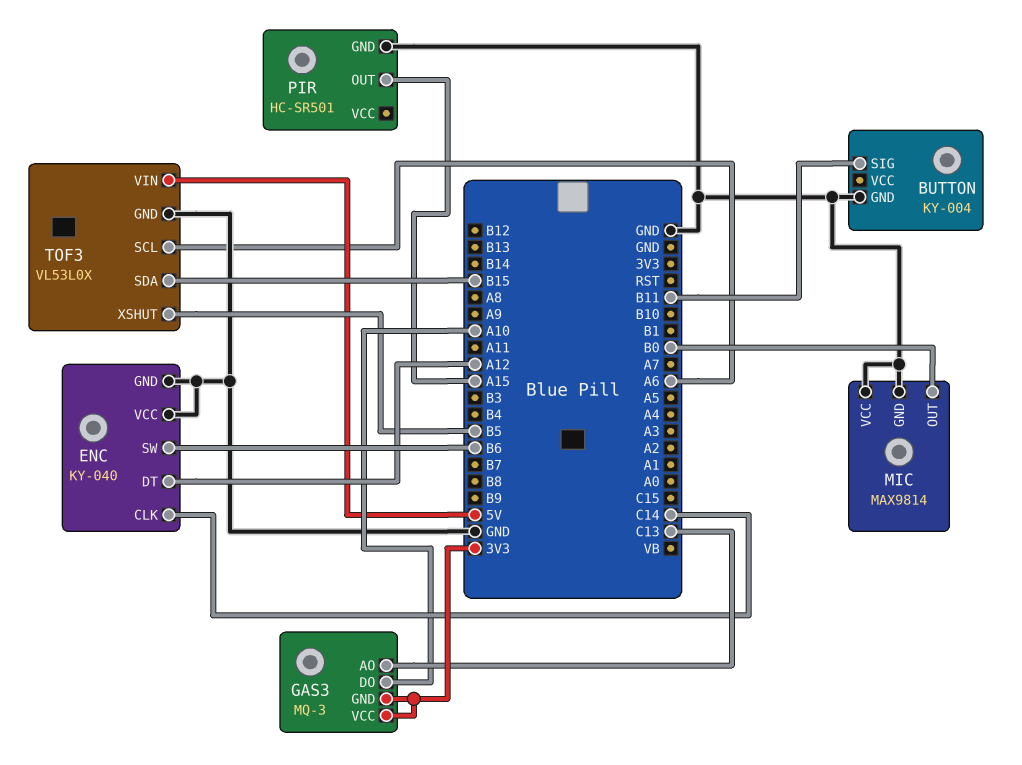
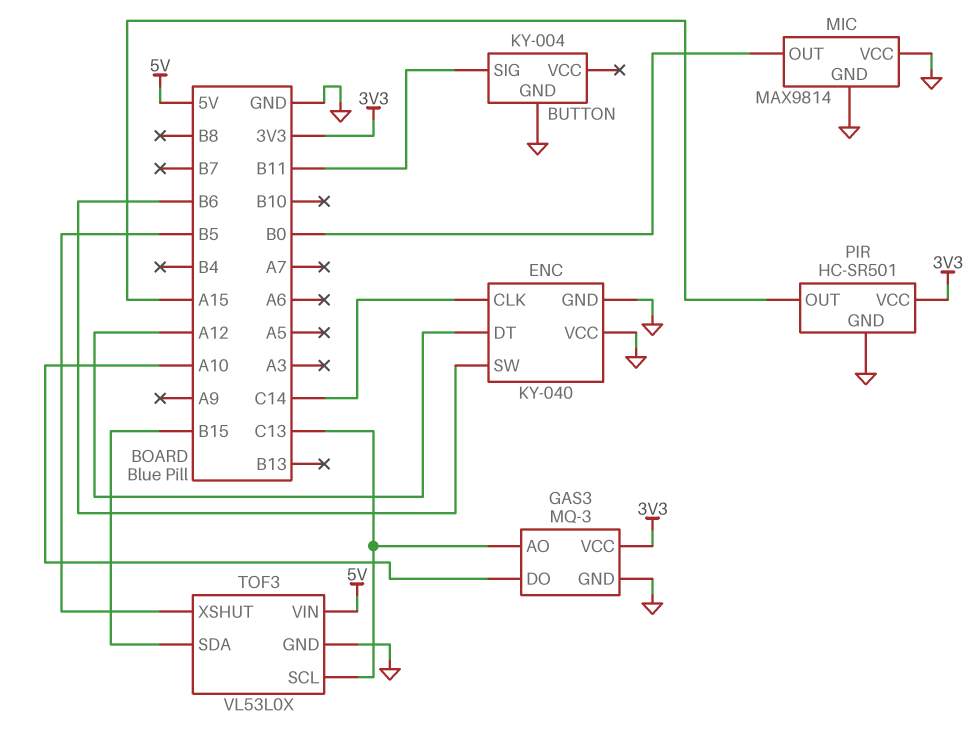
GAS3 pin GND: 3V3 -> GND
PIR pin VCC: none -> 3V3
TOF3 pin SCL: A6 -> C13

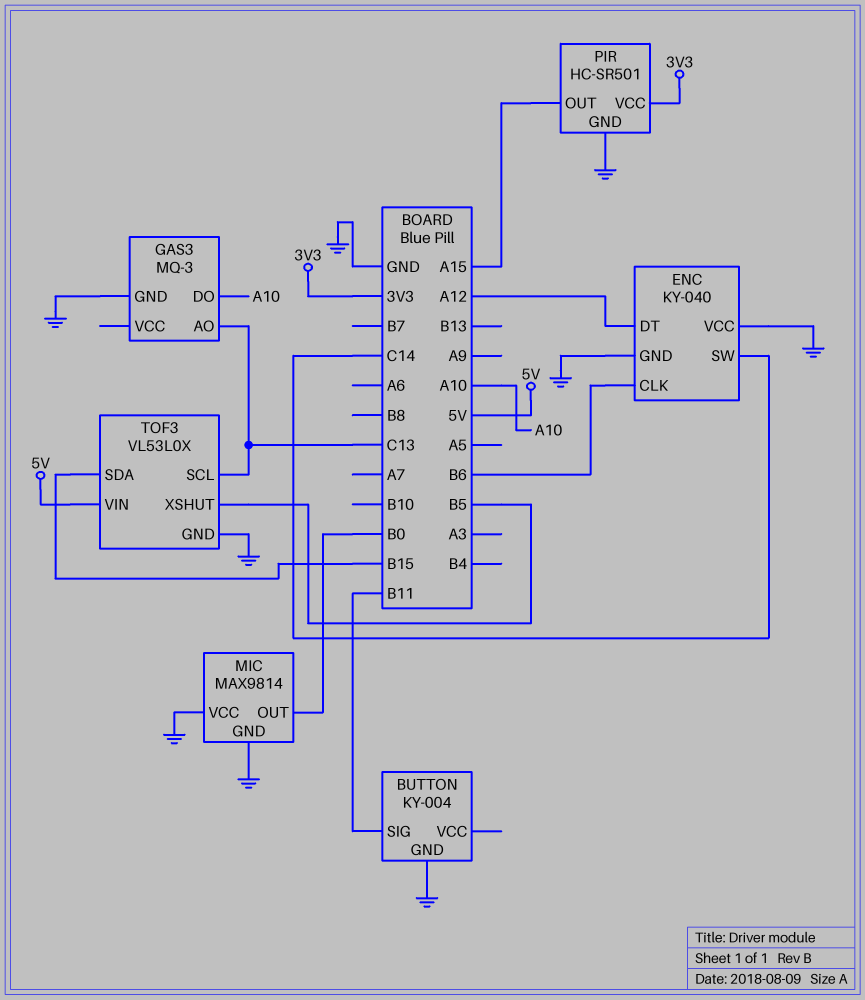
ENC pin CLK: C14 -> B6
ENC pin SW: B6 -> C14
GAS3 pin VCC: 3V3 -> none

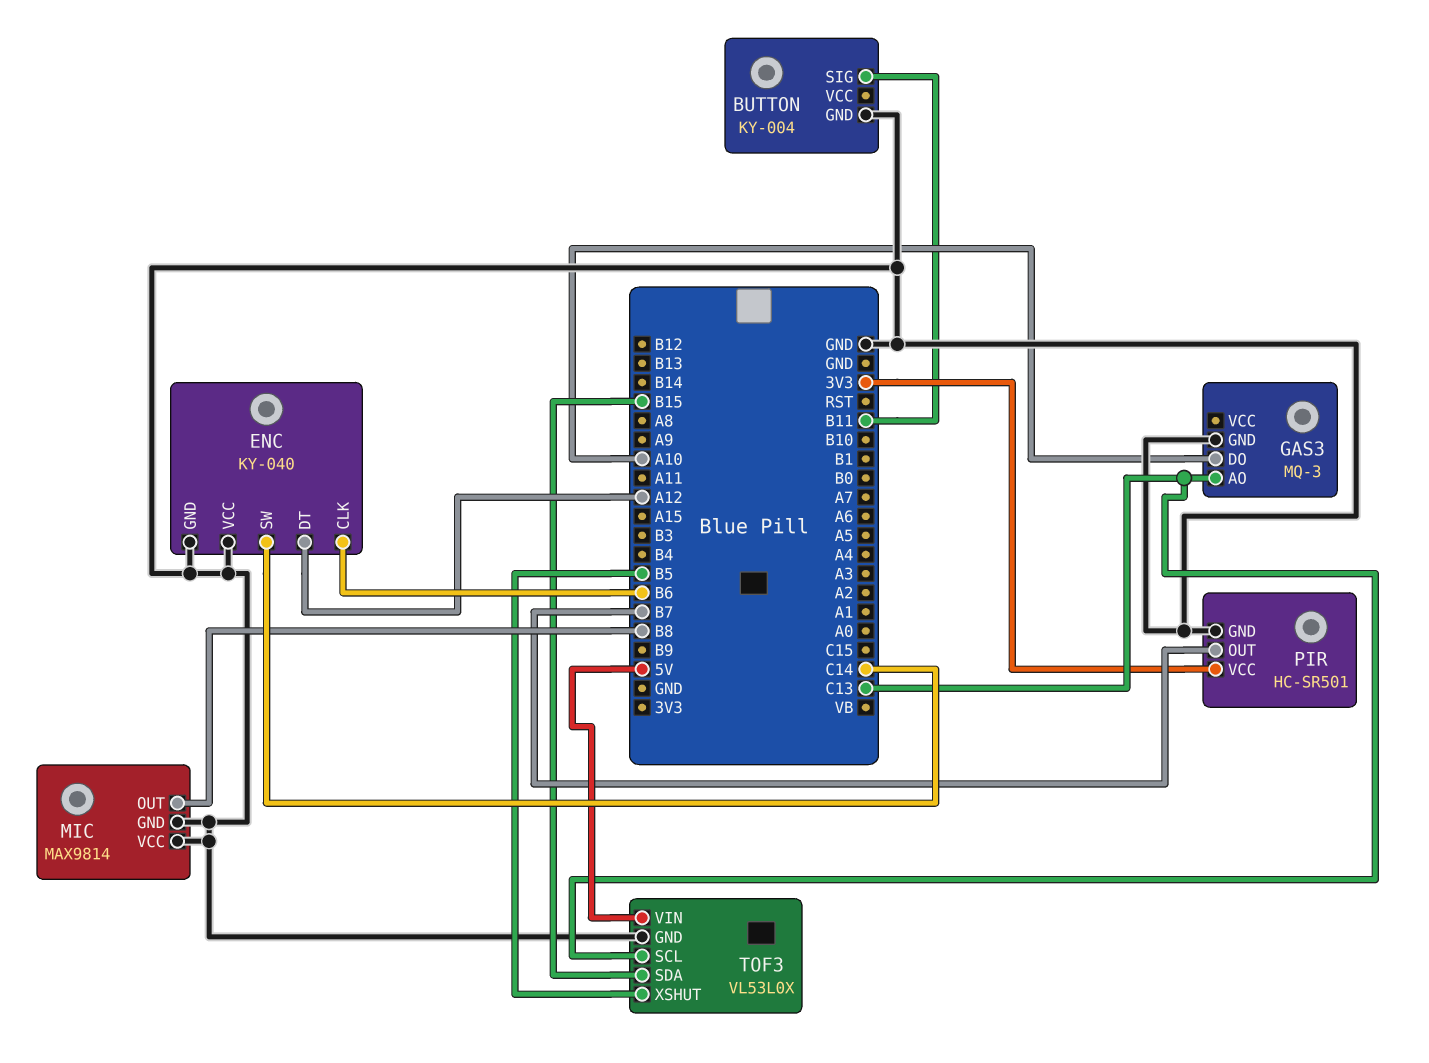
MIC pin OUT: B0 -> B8
PIR pin OUT: A15 -> B7

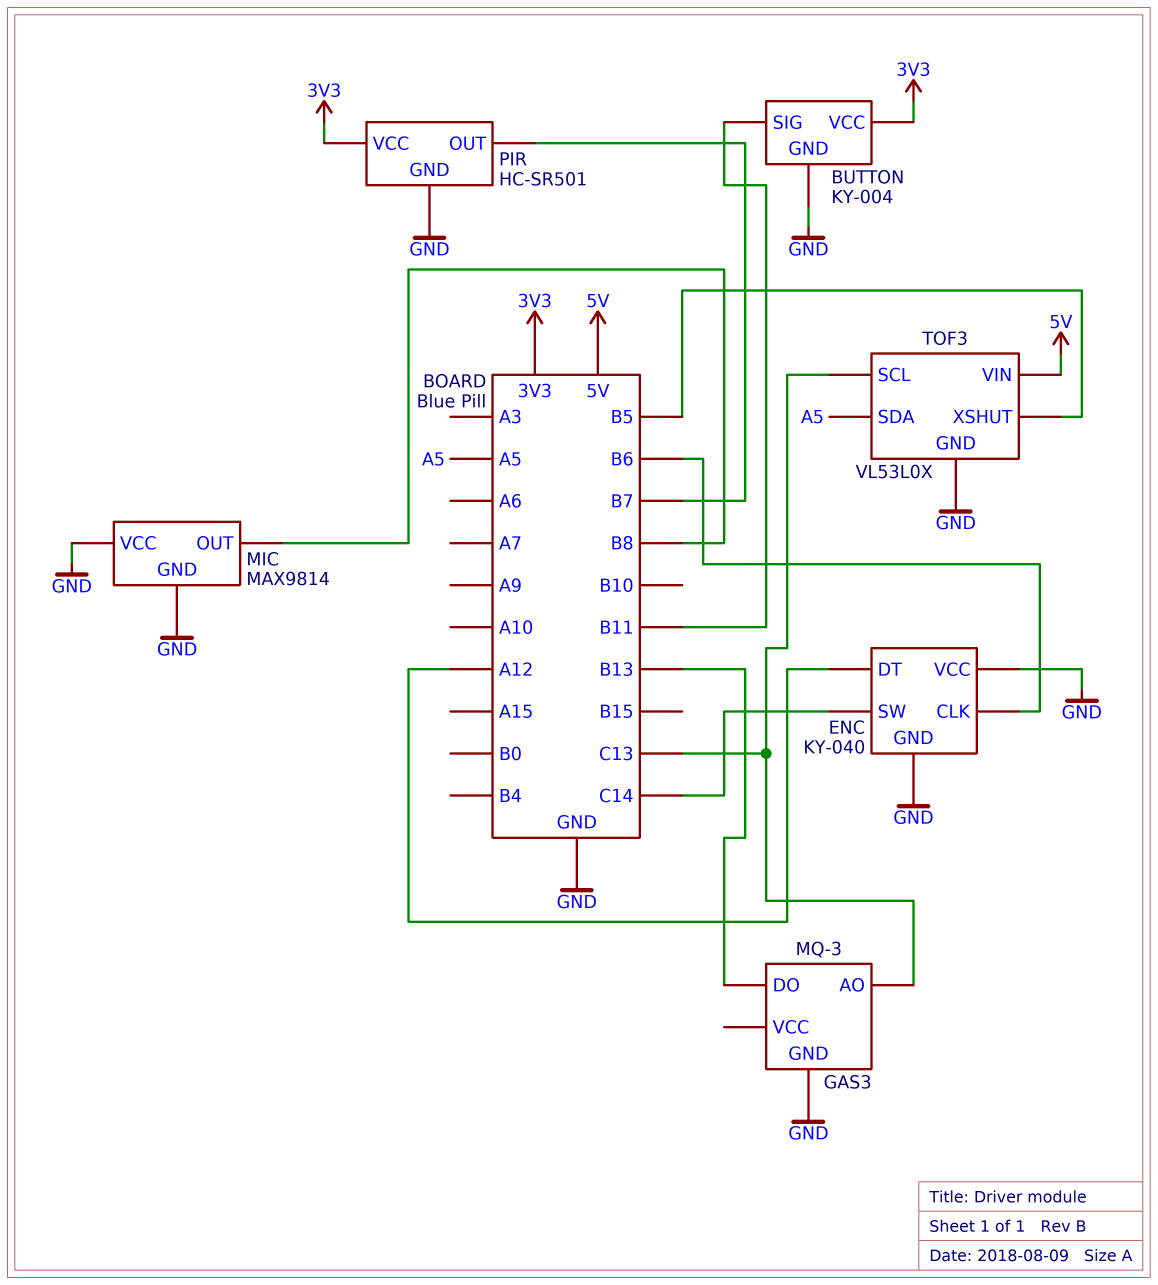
BUTTON pin VCC: none -> 3V3
GAS3 pin DO: A10 -> B13
TOF3 pin SDA: B15 -> A5

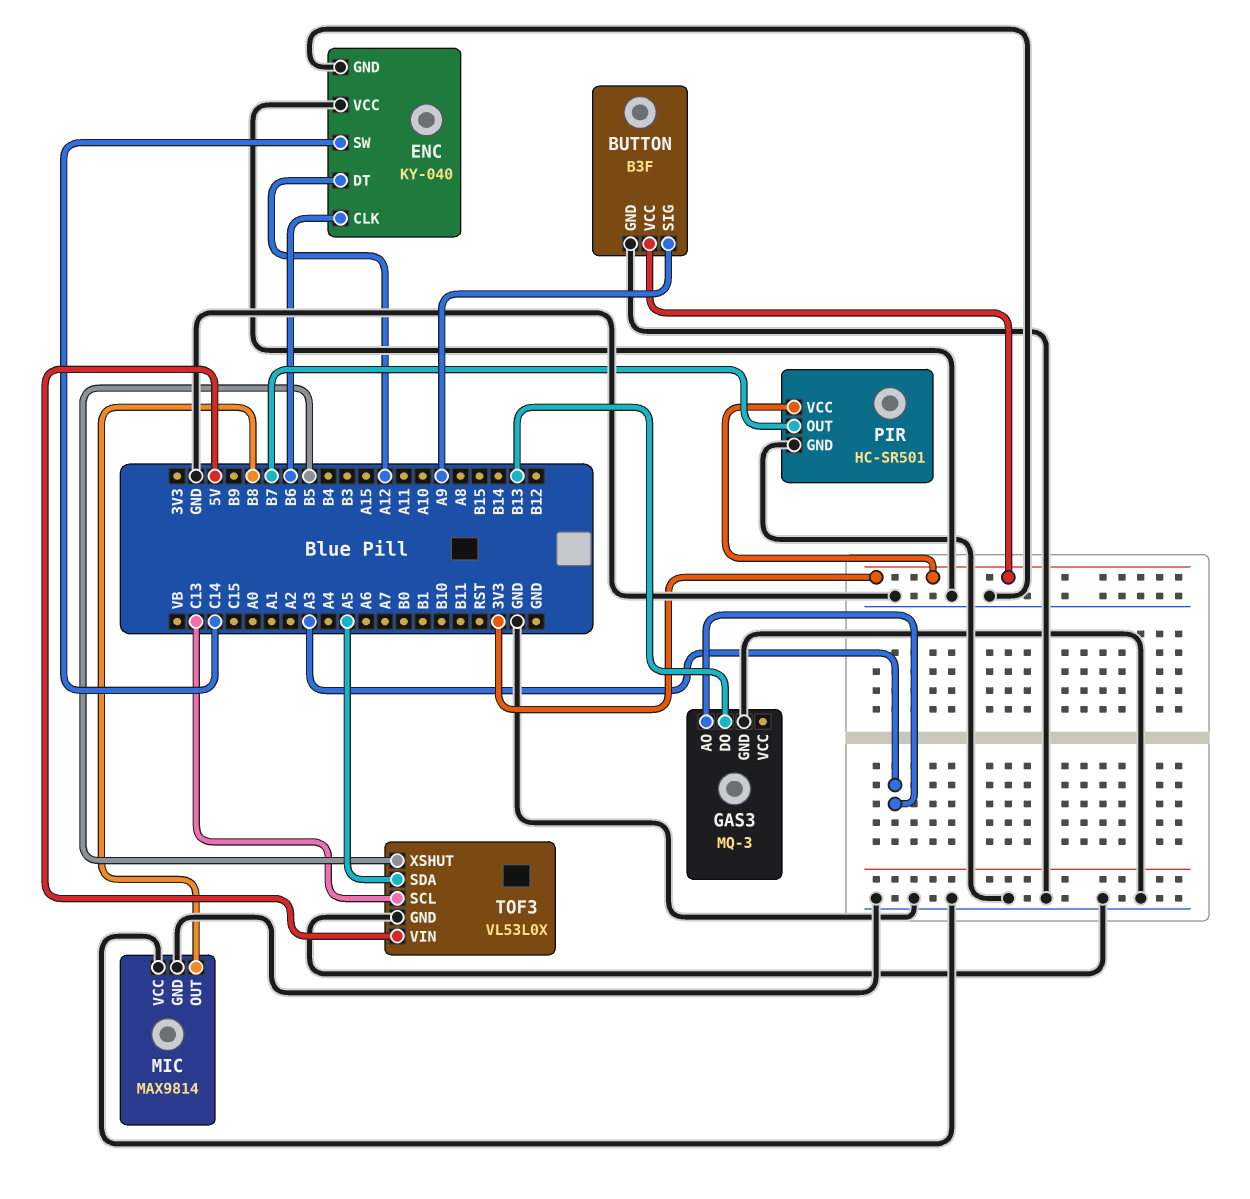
BUTTON: KY-004 -> B3F
BUTTON pin SIG: B11 -> A9
GAS3 pin AO: C13 -> A3

